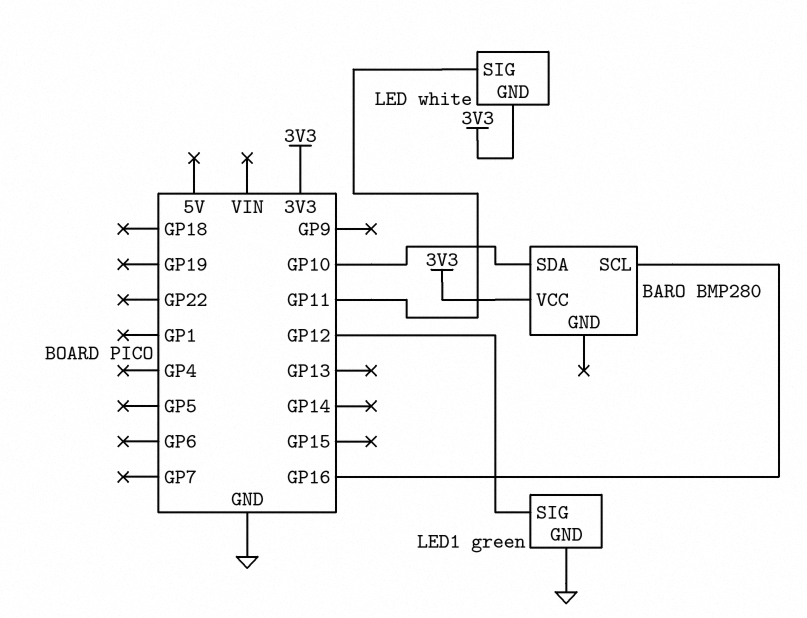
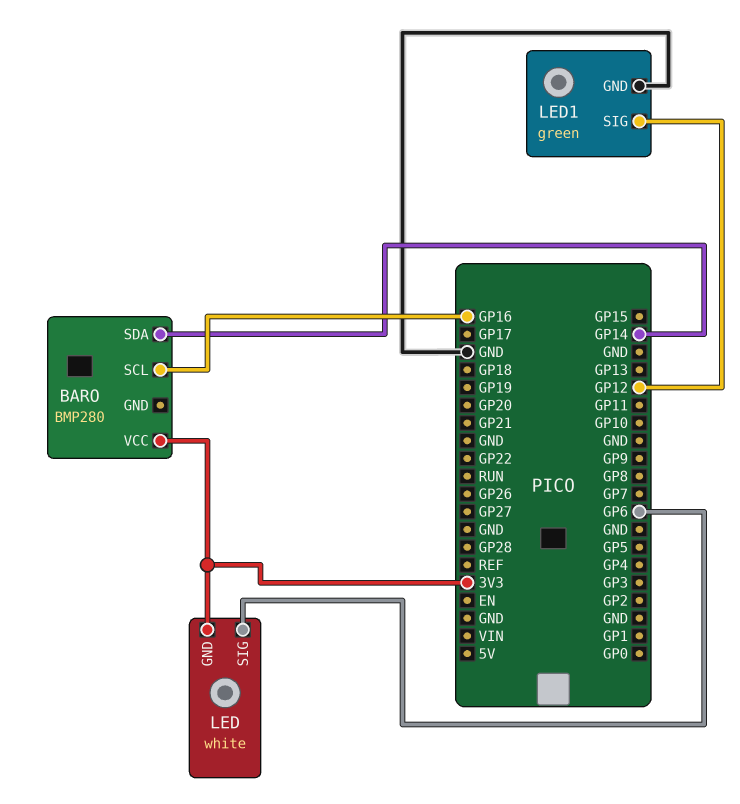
BARO pin SDA: GP10 -> GP14
LED pin SIG: GP11 -> GP6

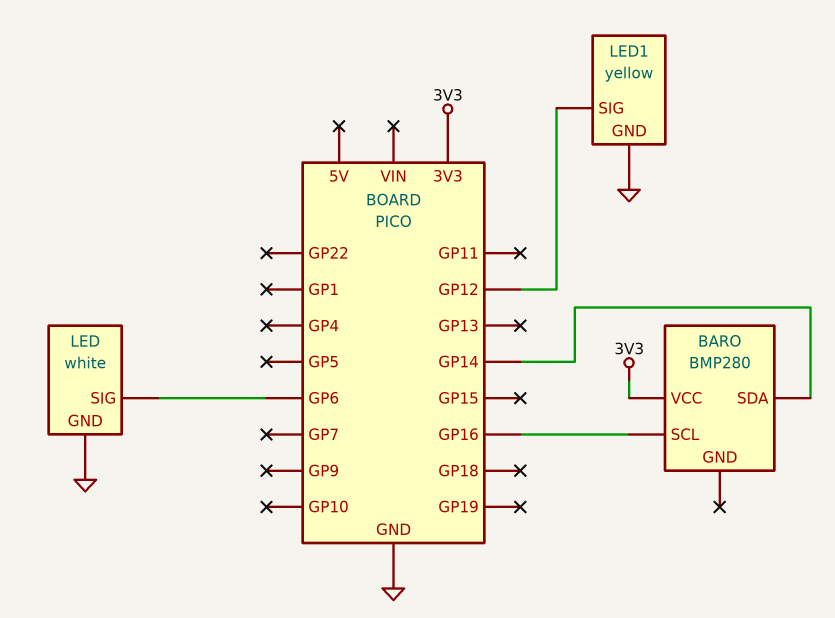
LED pin GND: 3V3 -> GND
LED1: green -> yellow

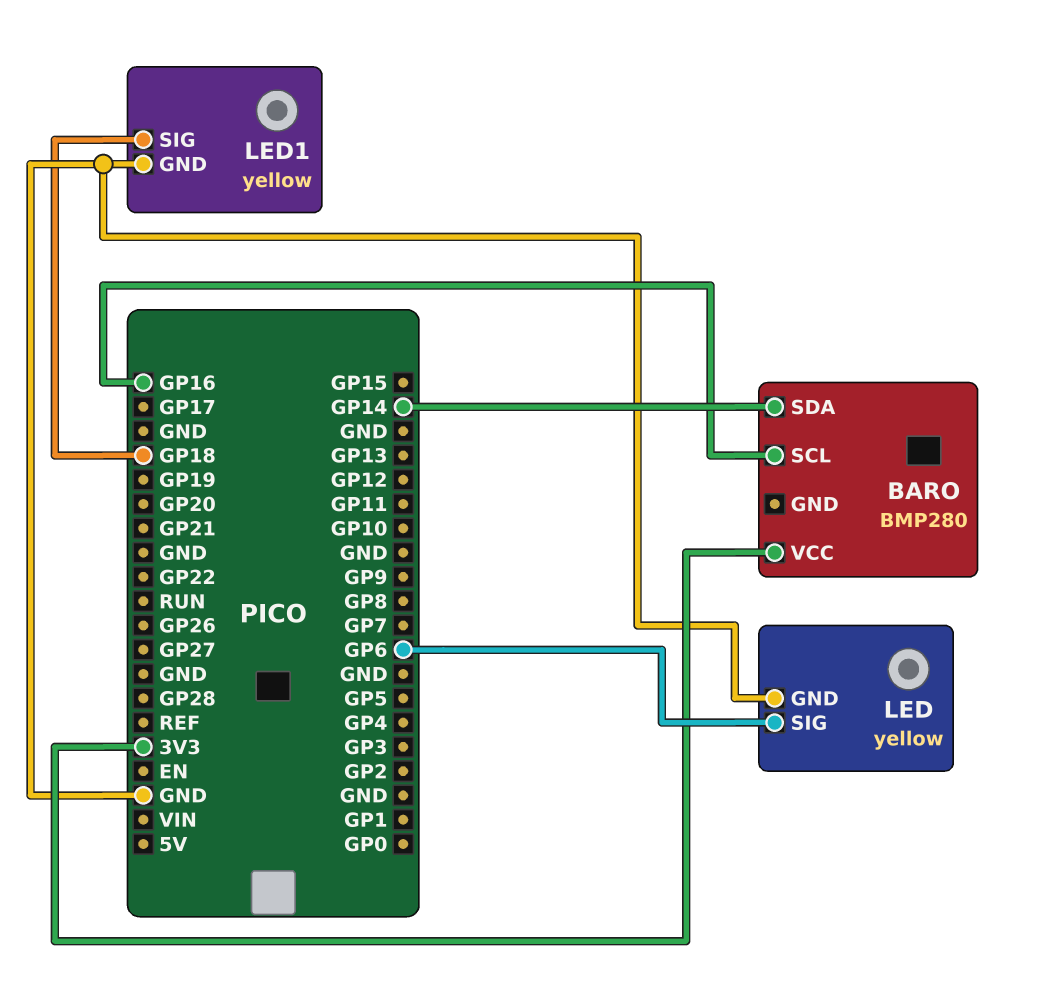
LED: white -> yellow
LED1 pin SIG: GP12 -> GP18

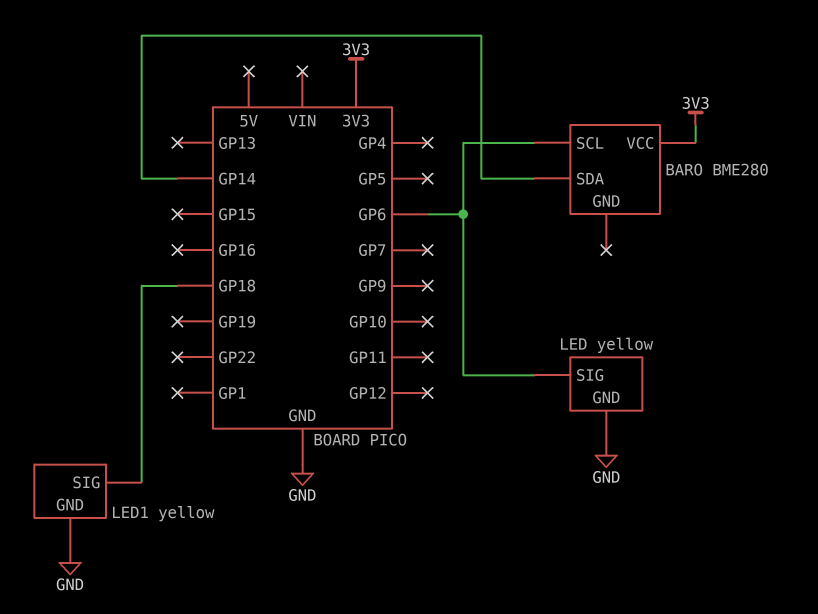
BARO: BMP280 -> BME280
BARO pin SCL: GP16 -> GP6

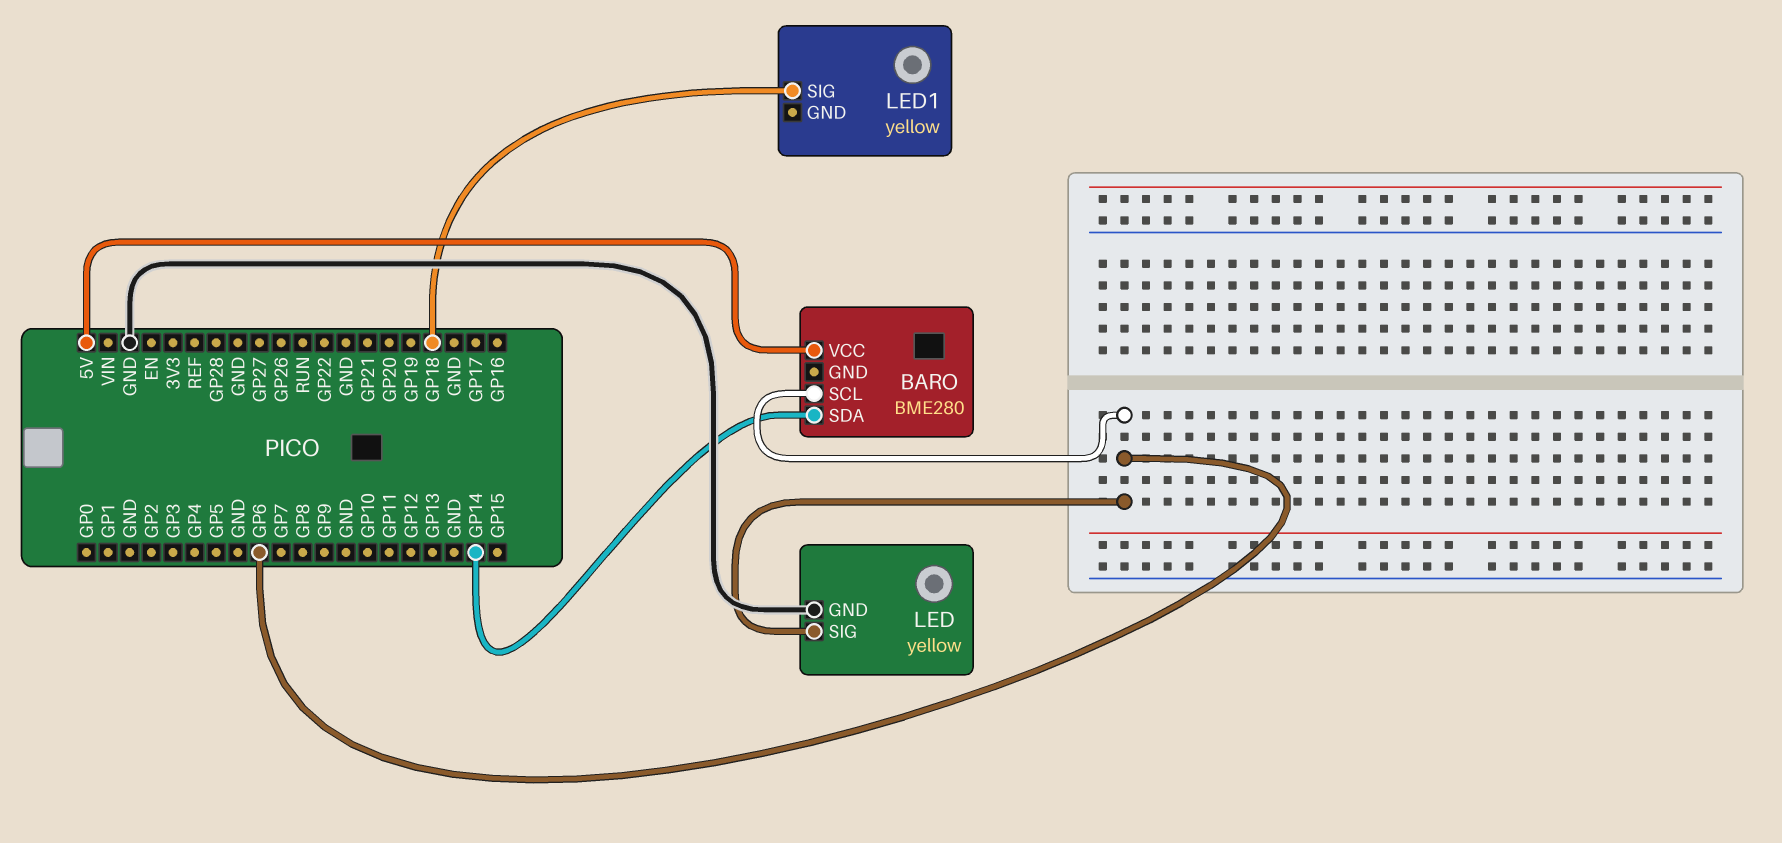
BARO pin VCC: 3V3 -> 5V
LED1 pin GND: GND -> none

